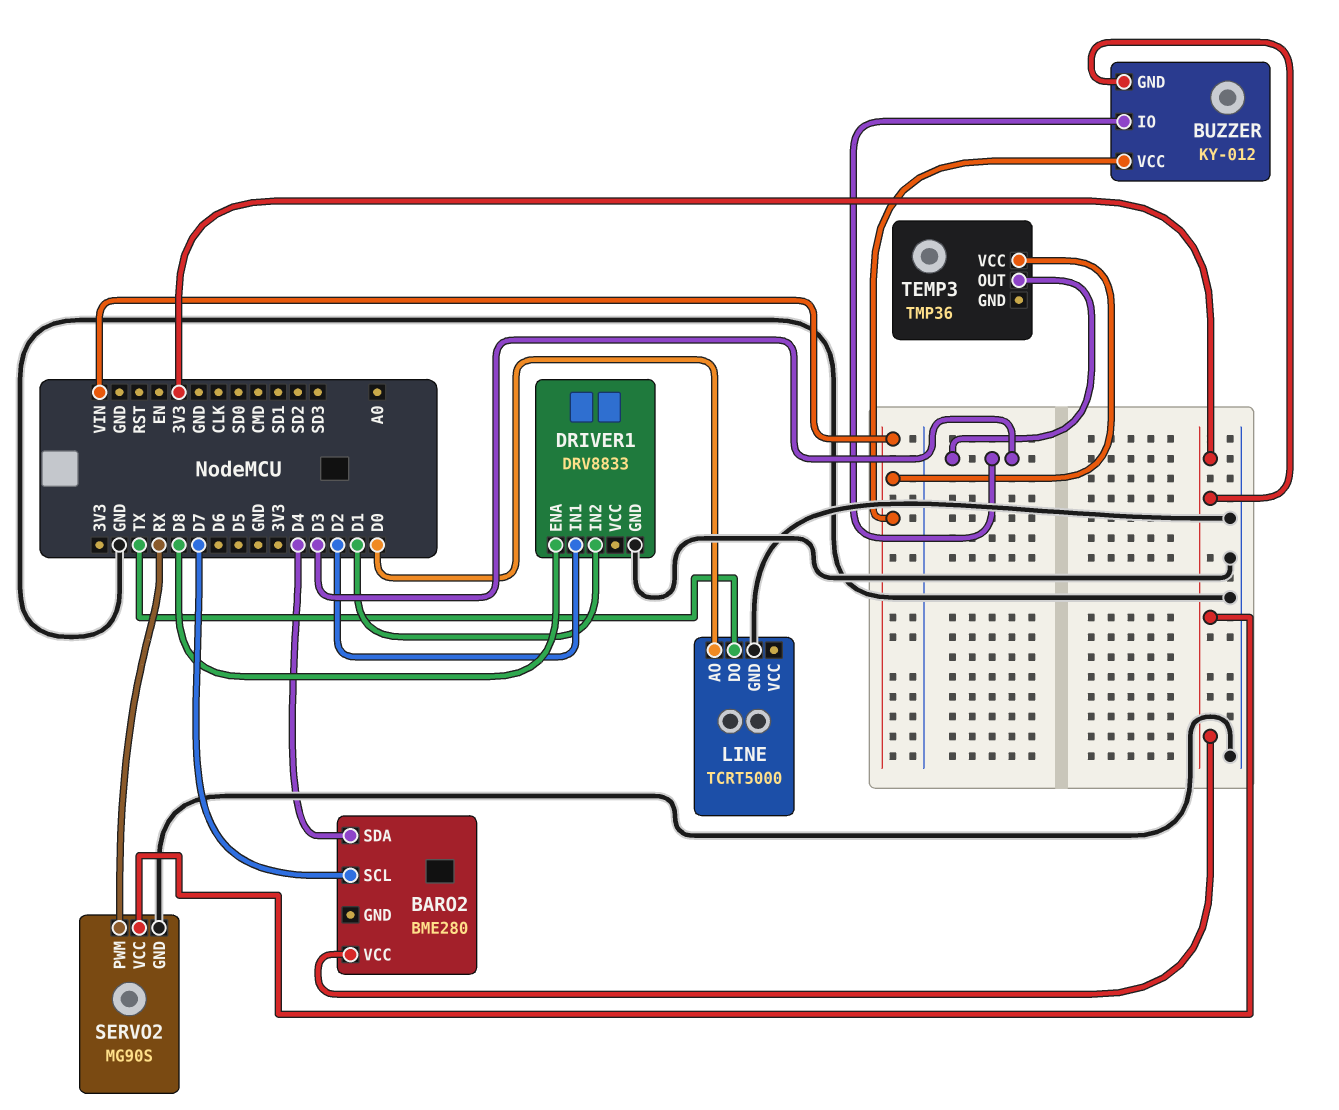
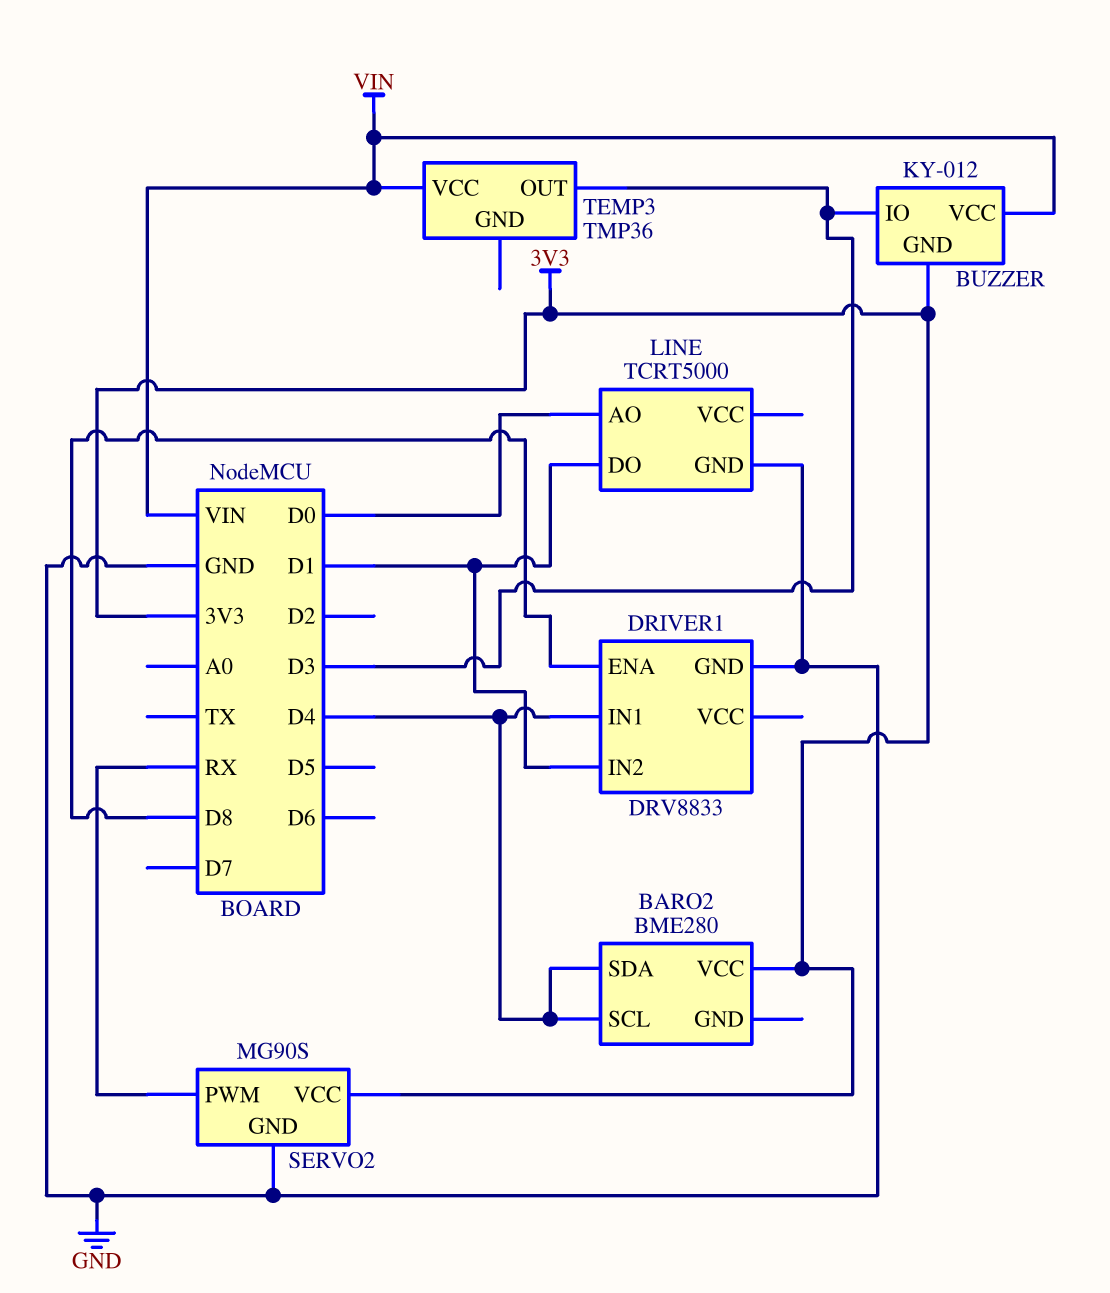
BARO2 pin SCL: D7 -> D4
DRIVER1 pin IN1: D2 -> D4
LINE pin DO: TX -> D1

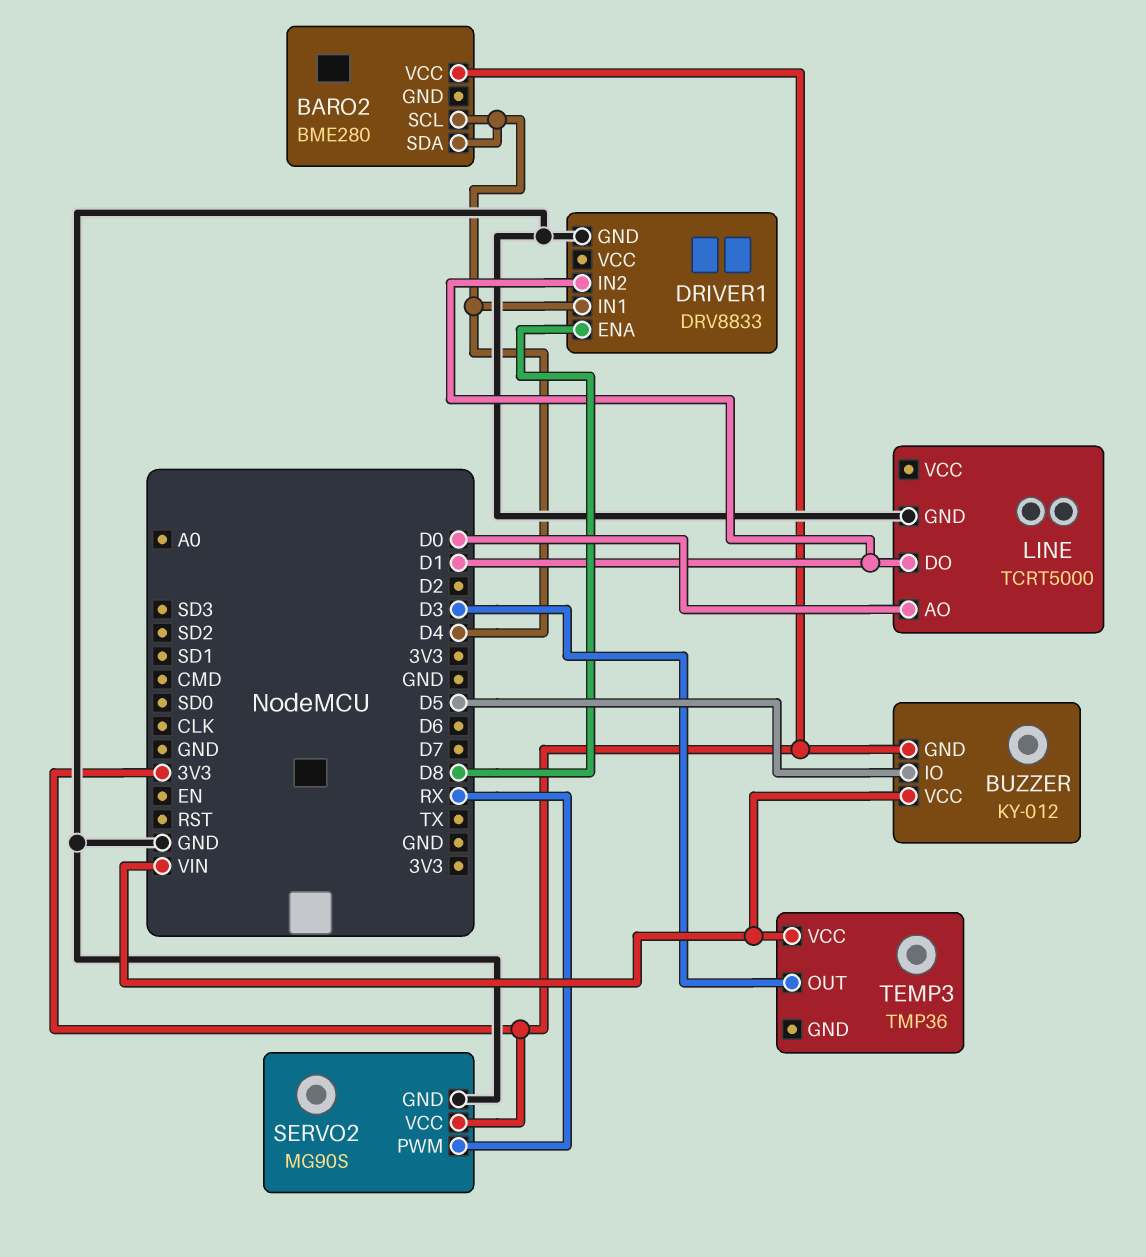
BUZZER pin IO: D3 -> D5

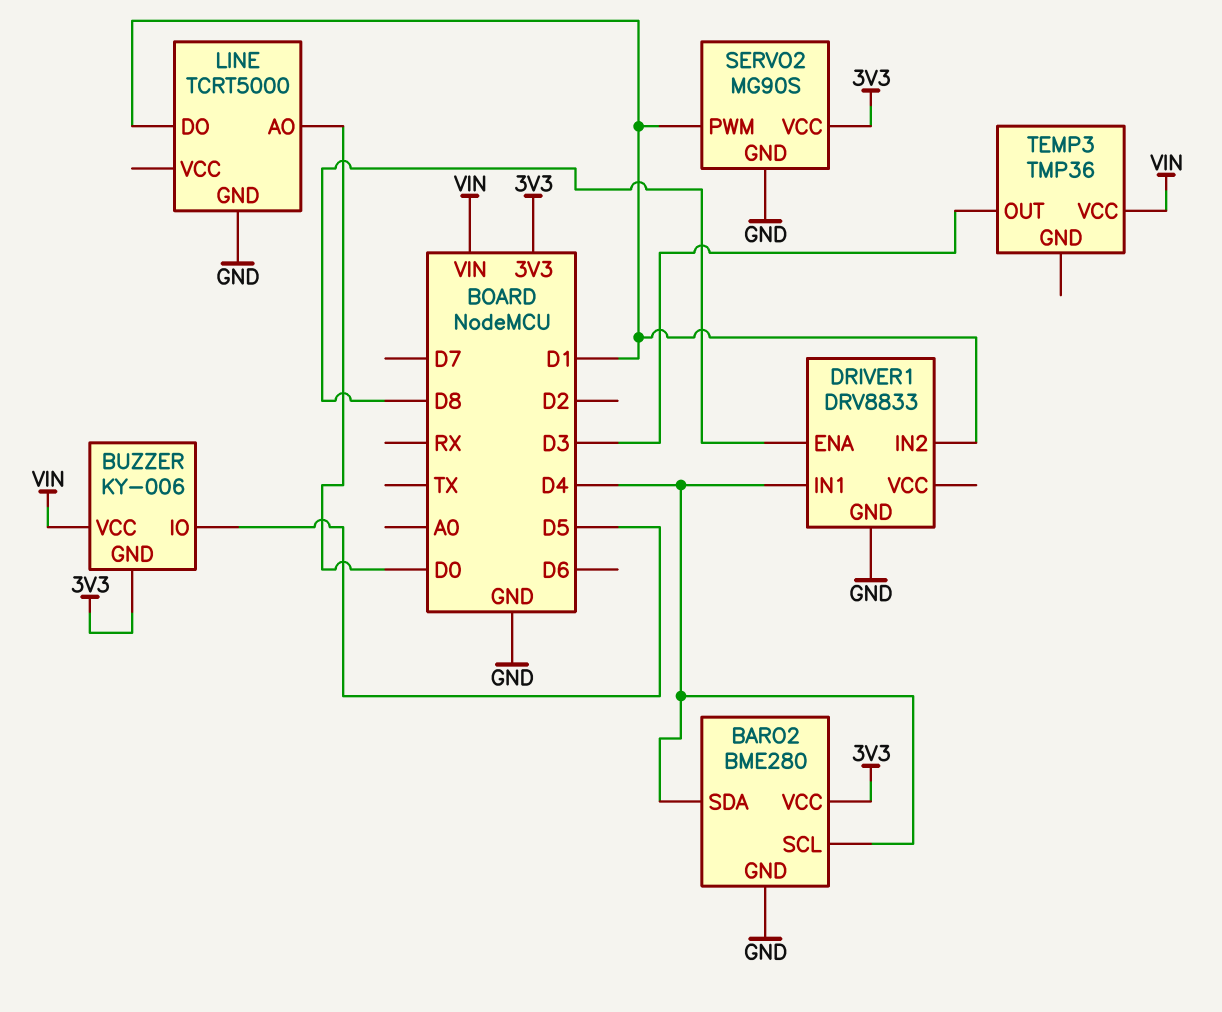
BARO2 pin GND: none -> GND
BUZZER: KY-012 -> KY-006
SERVO2 pin PWM: RX -> D1

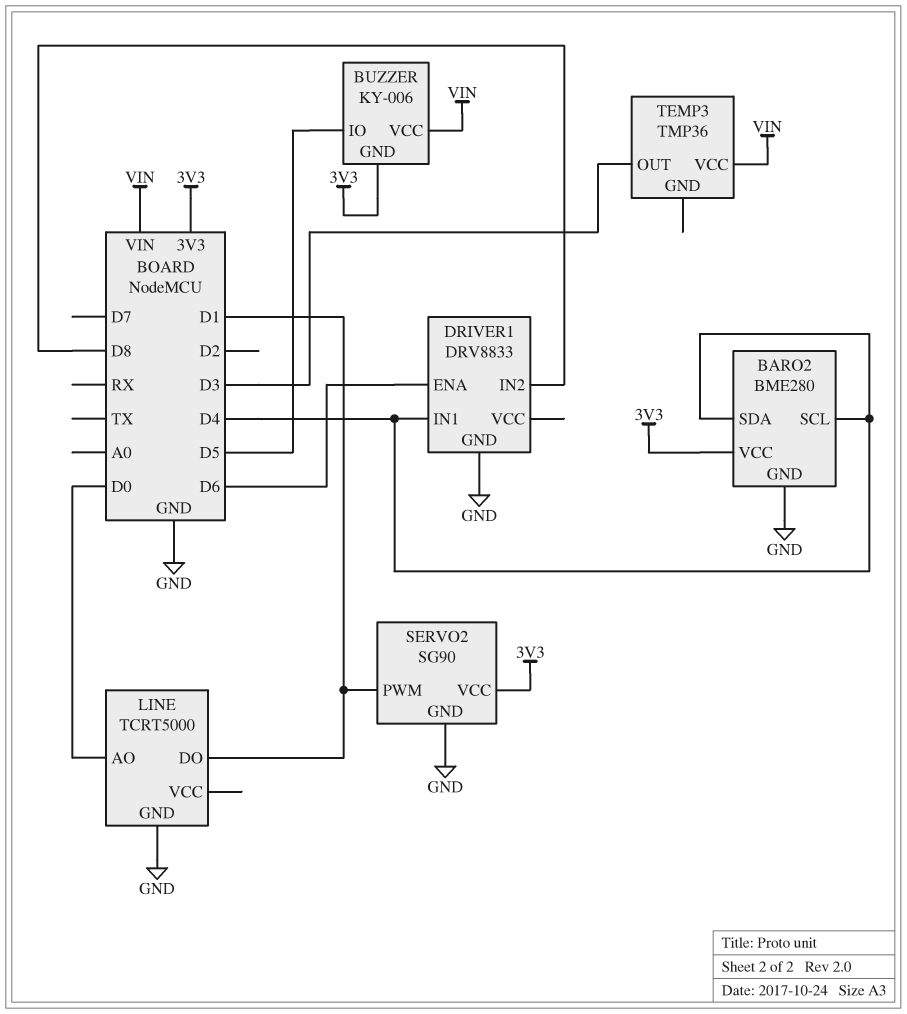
DRIVER1 pin ENA: D8 -> D6
DRIVER1 pin IN2: D1 -> D8
SERVO2: MG90S -> SG90

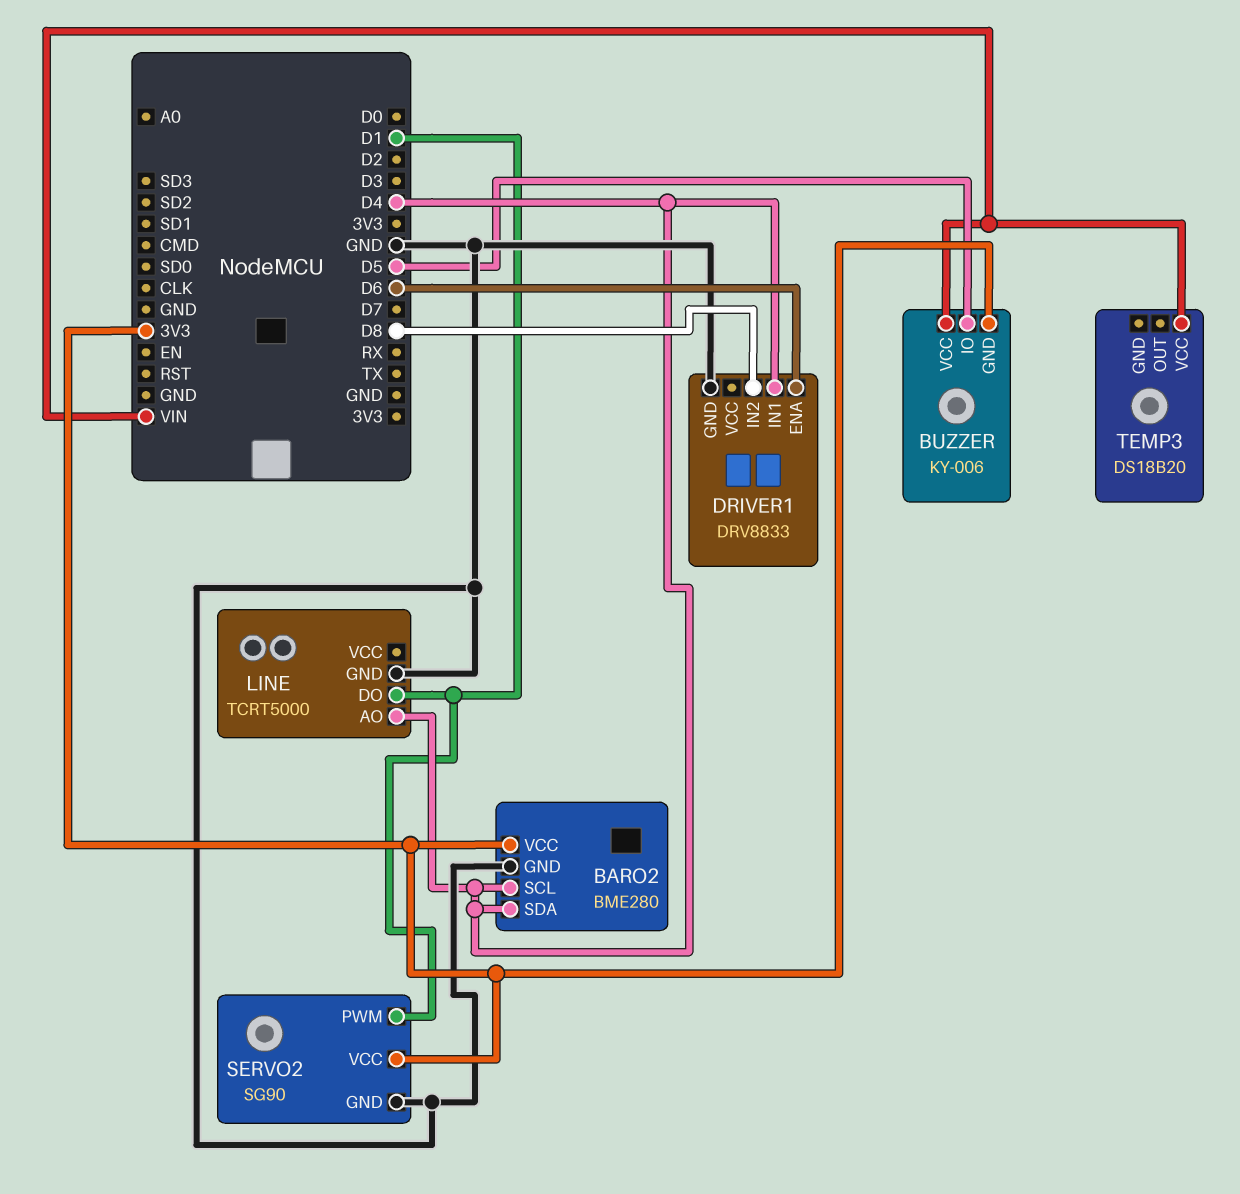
LINE pin AO: D0 -> D4
TEMP3: TMP36 -> DS18B20
TEMP3 pin OUT: D3 -> none

